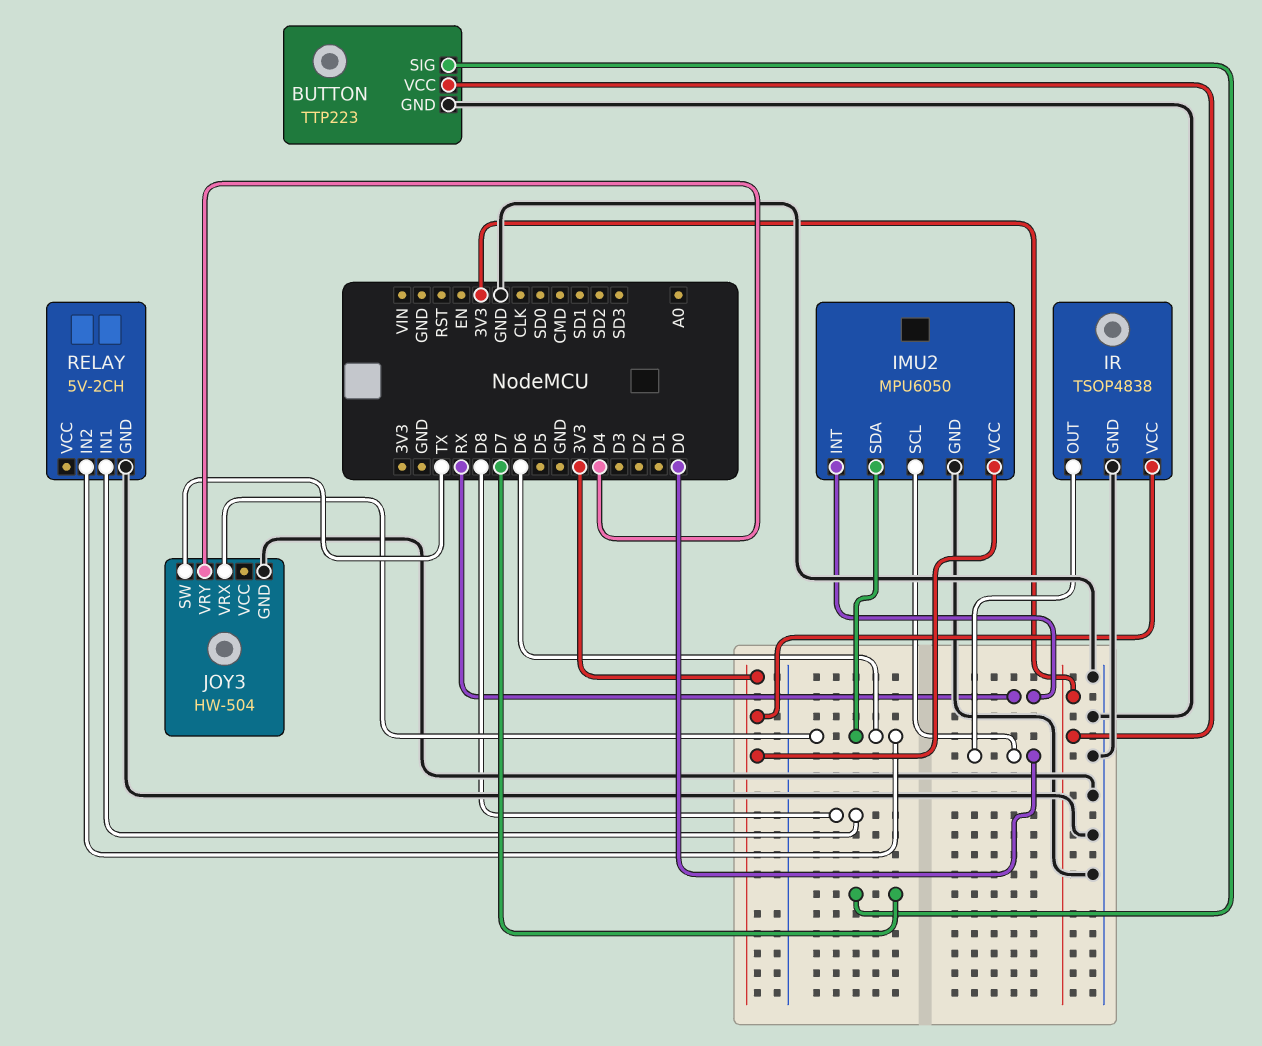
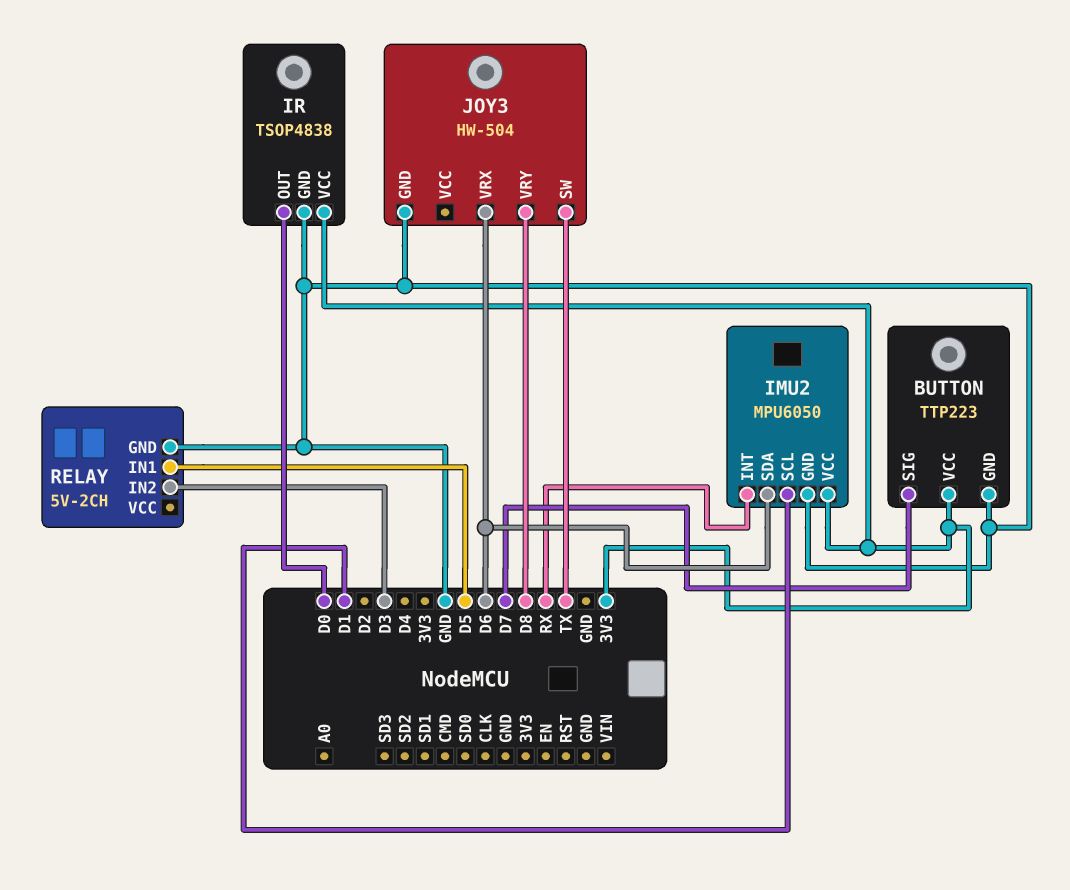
IMU2 pin SCL: D0 -> D1
JOY3 pin VRY: D4 -> D8
RELAY pin IN1: D8 -> D5
RELAY pin IN2: D6 -> D3

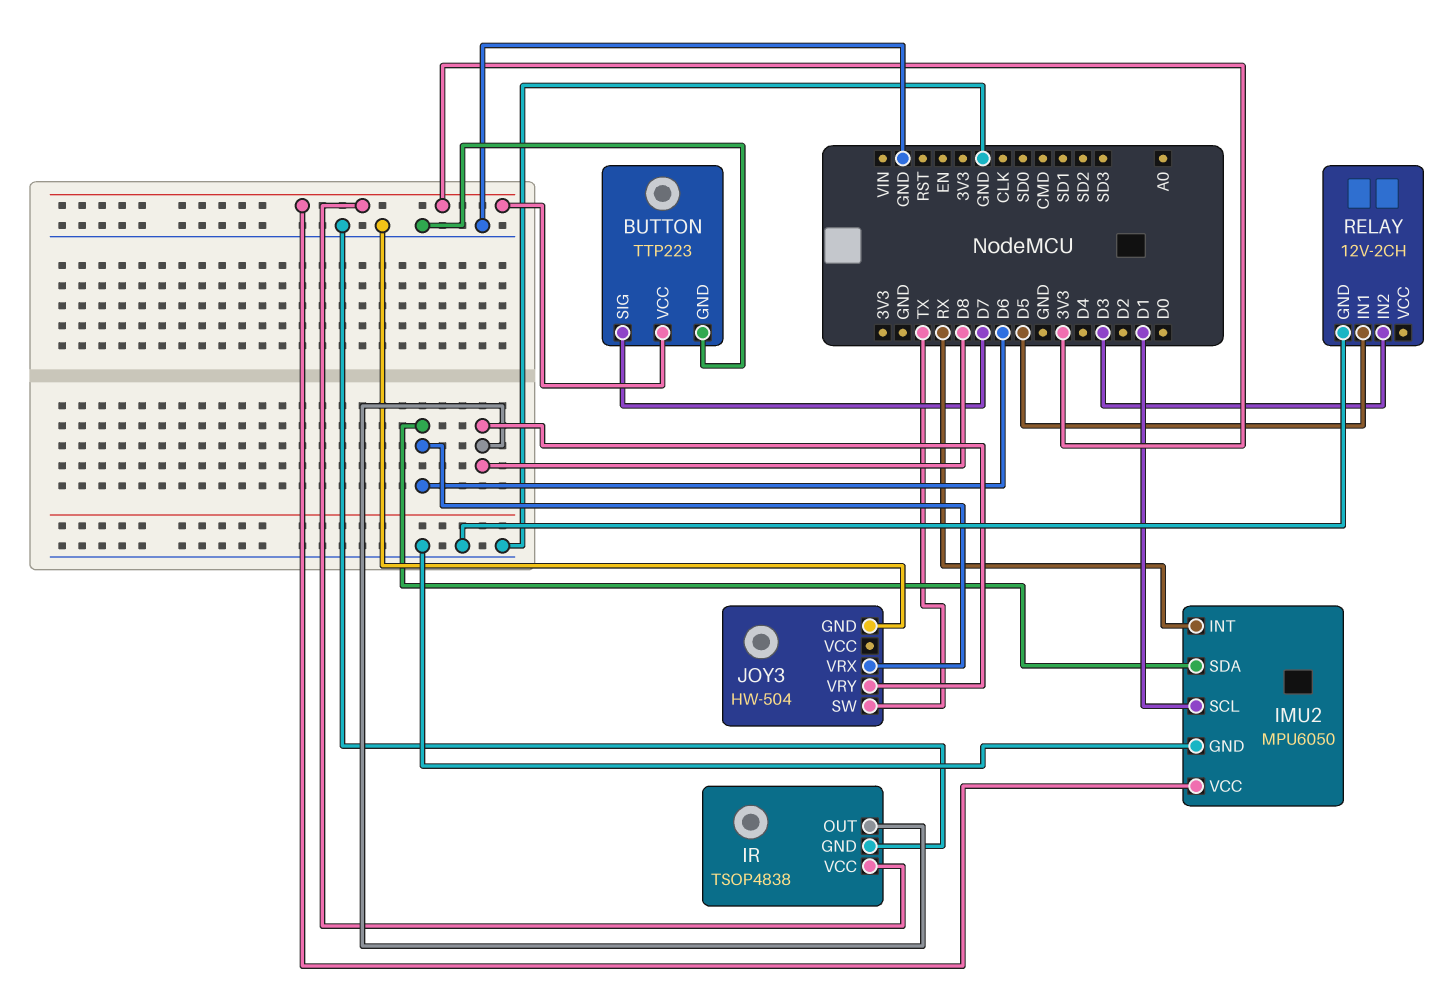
IR pin OUT: D0 -> D8
RELAY: 5V-2CH -> 12V-2CH

